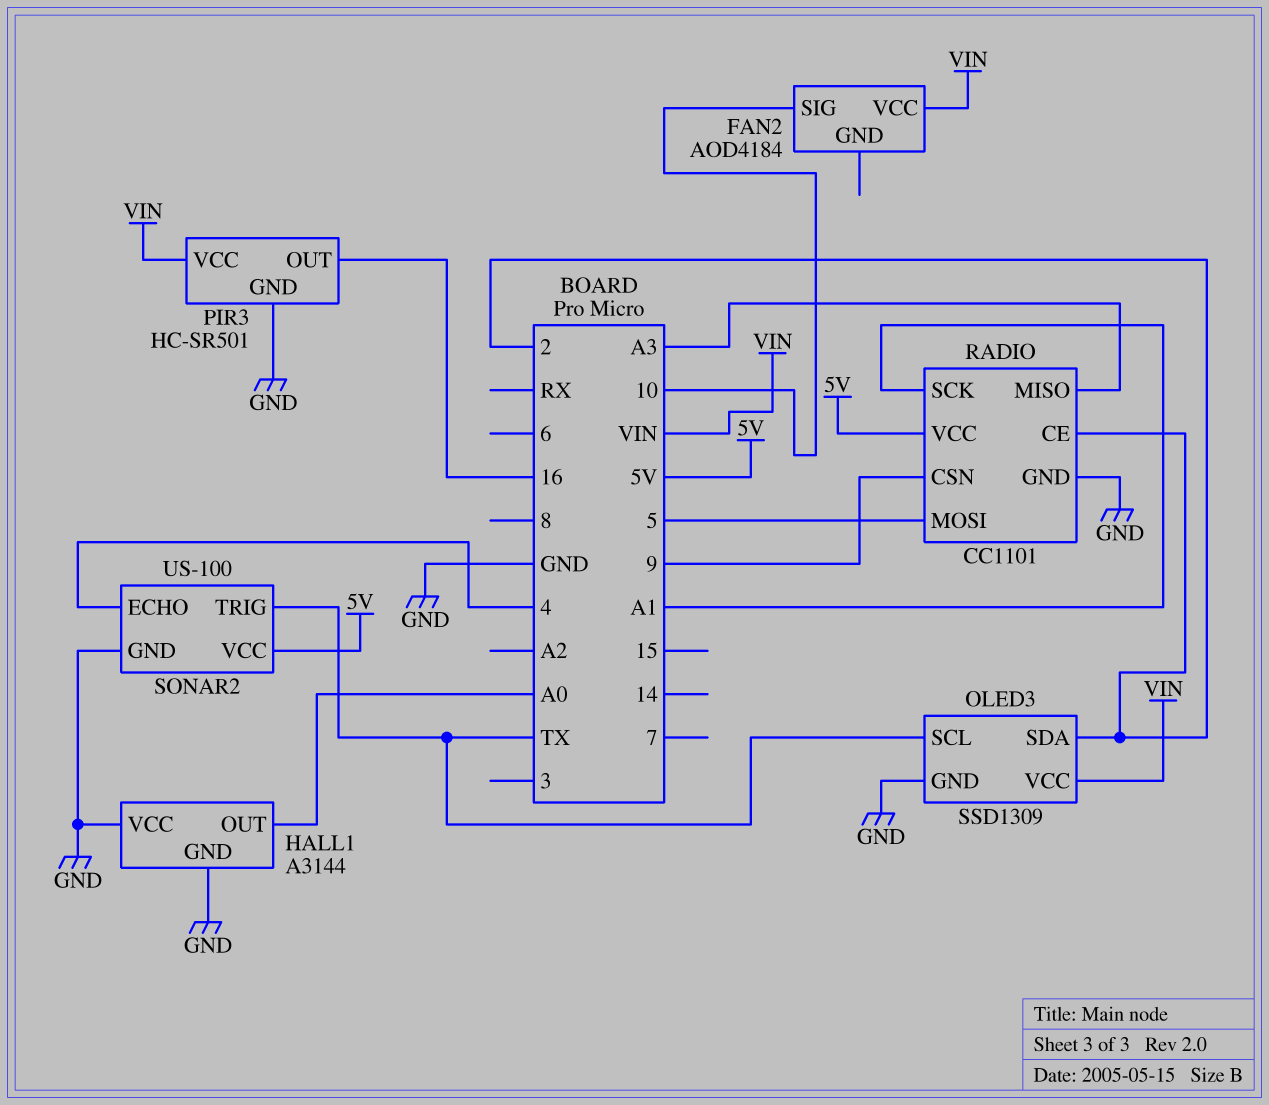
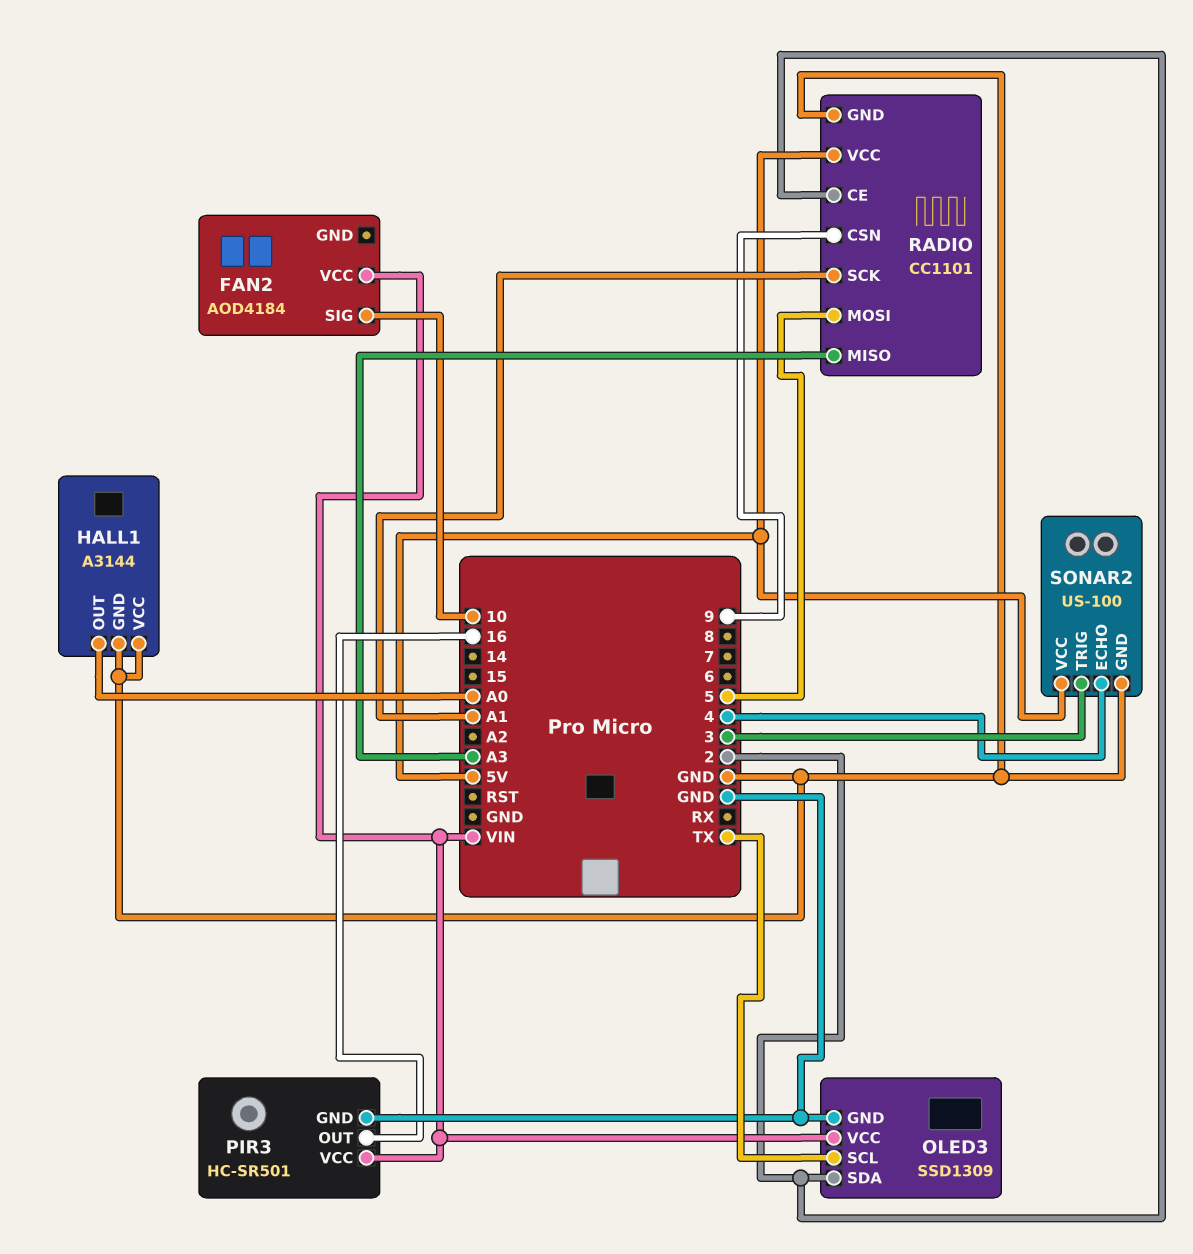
SONAR2 pin TRIG: TX -> 3

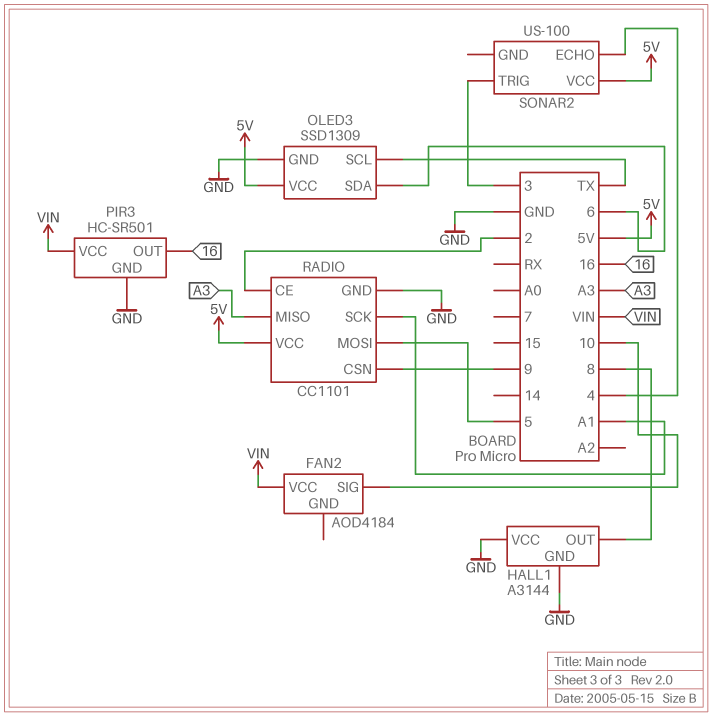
HALL1 pin OUT: A0 -> 8
OLED3 pin SDA: 2 -> 6
OLED3 pin VCC: VIN -> 5V
SONAR2 pin GND: GND -> none

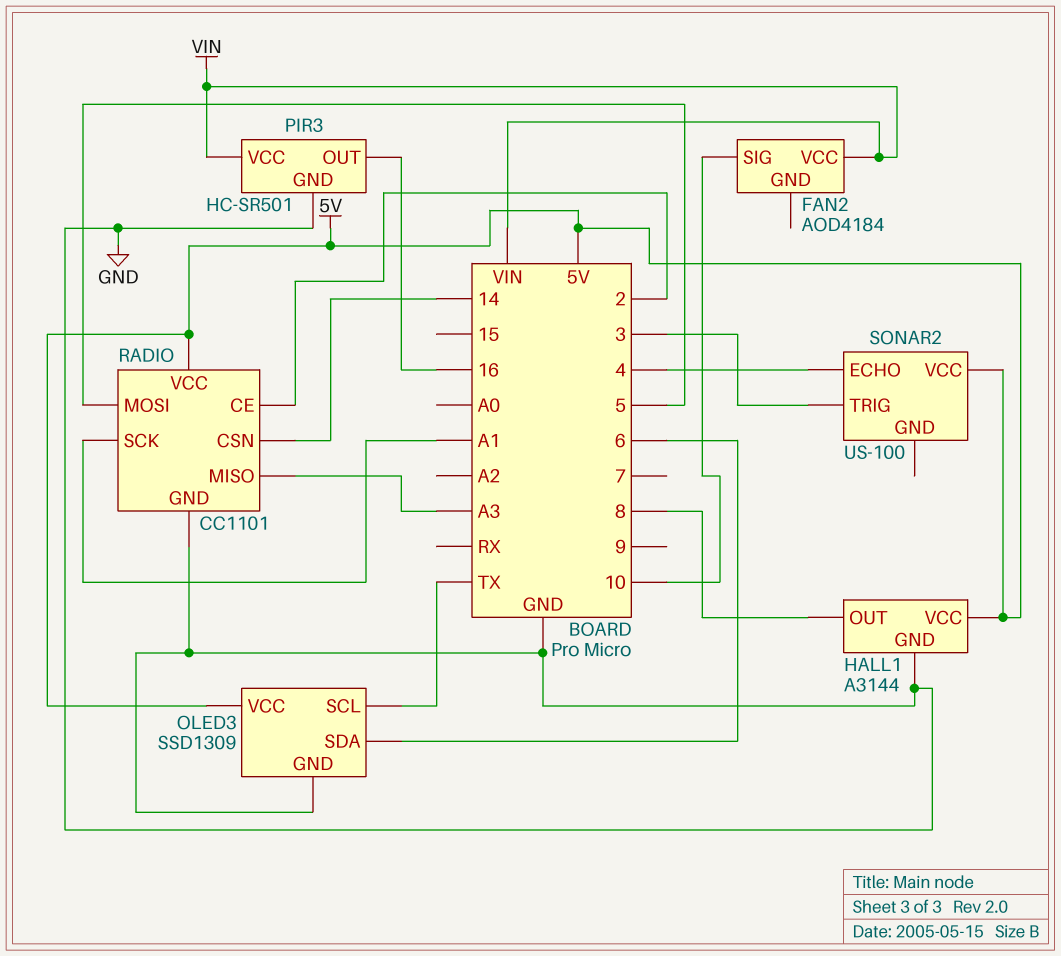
HALL1 pin VCC: GND -> 5V
RADIO pin CSN: 9 -> 14

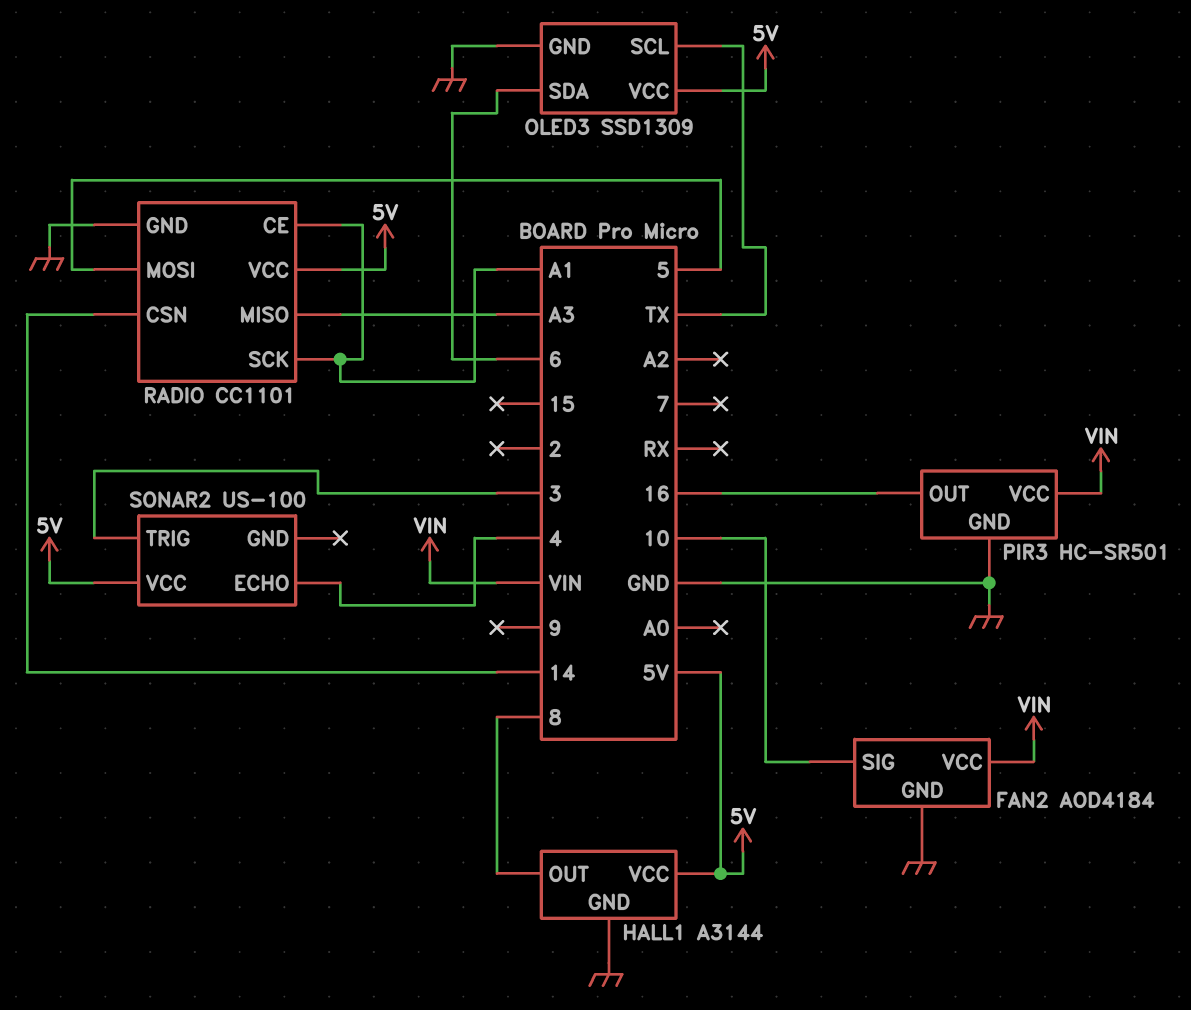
FAN2 pin GND: none -> GND
RADIO pin CE: 2 -> A1

